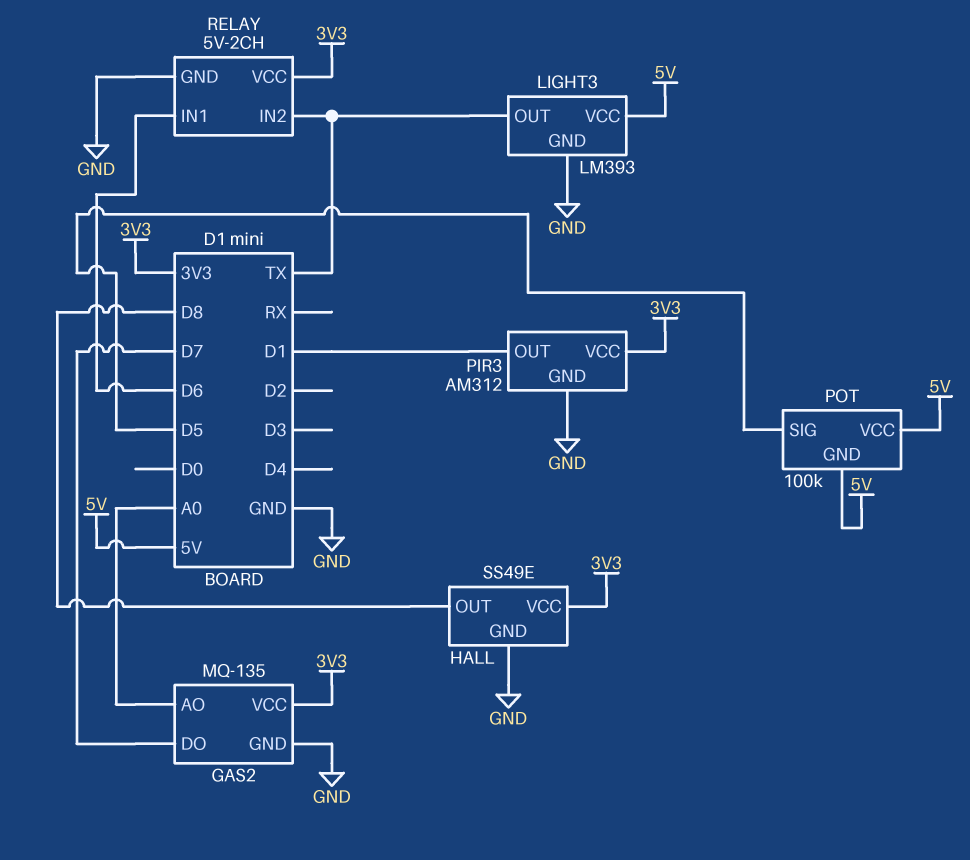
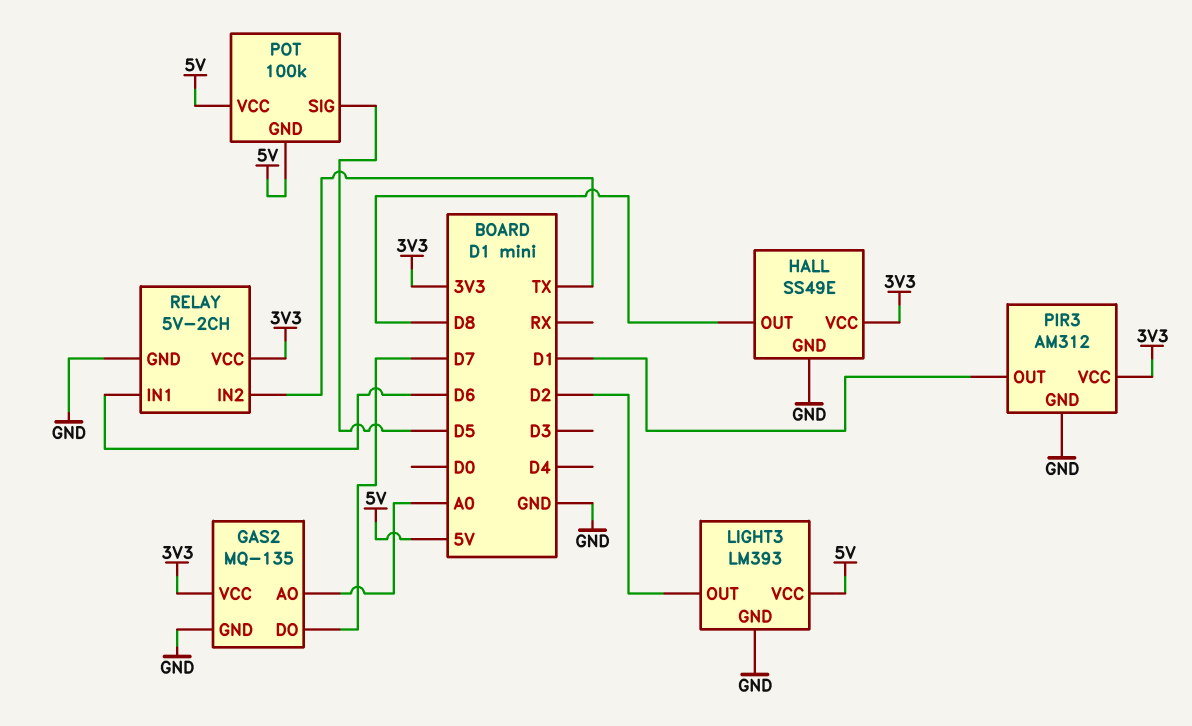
LIGHT3 pin OUT: TX -> D2

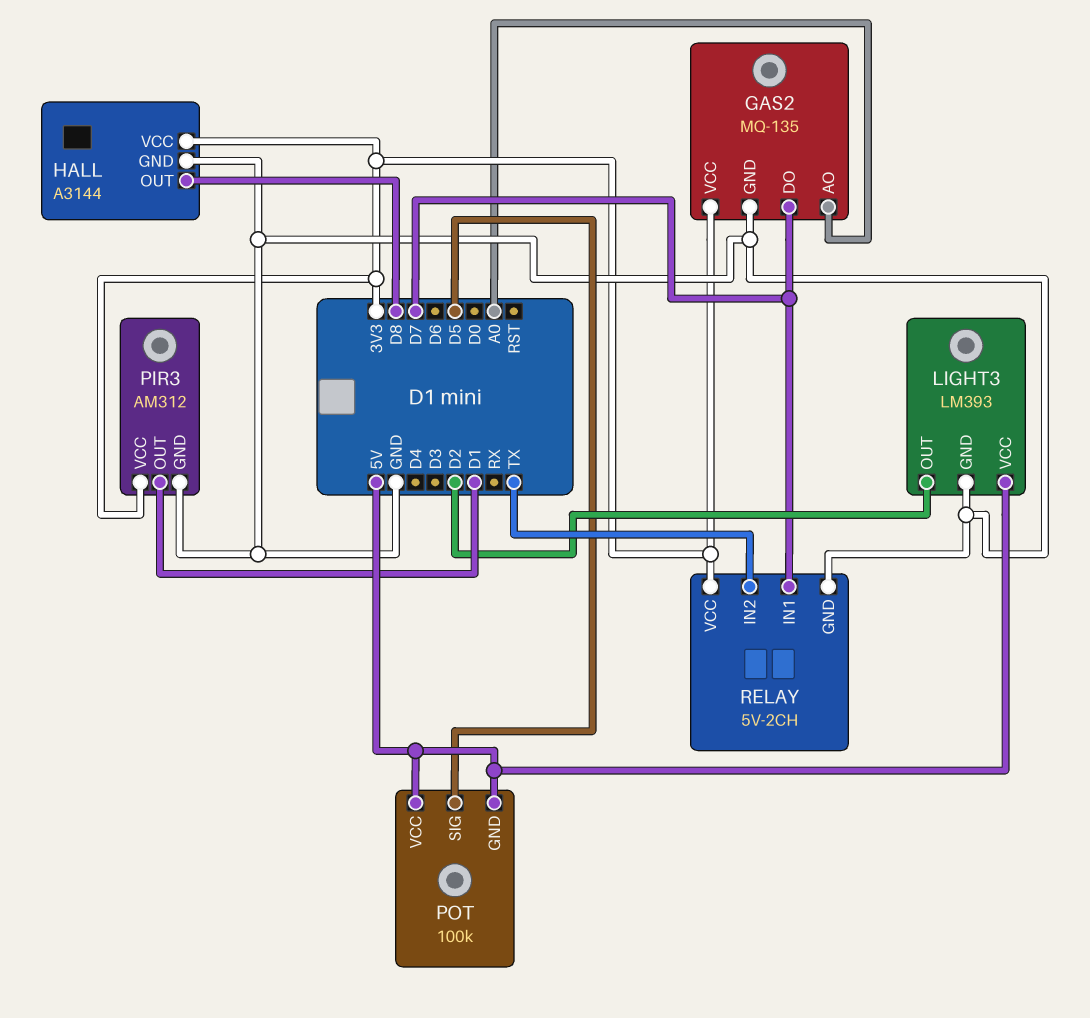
HALL: SS49E -> A3144
RELAY pin IN1: D6 -> D7

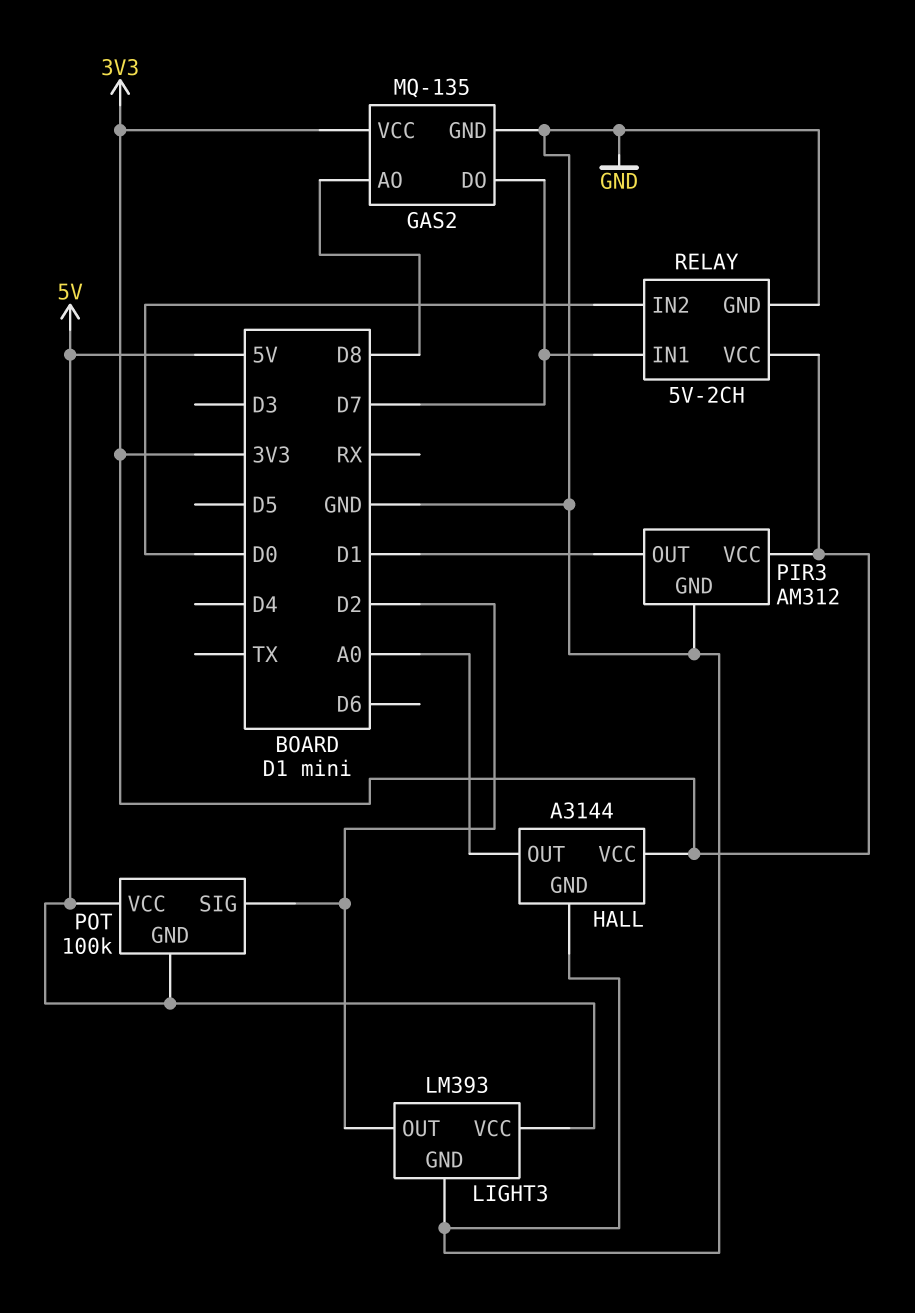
GAS2 pin AO: A0 -> D8
HALL pin OUT: D8 -> A0
POT pin SIG: D5 -> D2
RELAY pin IN2: TX -> D0

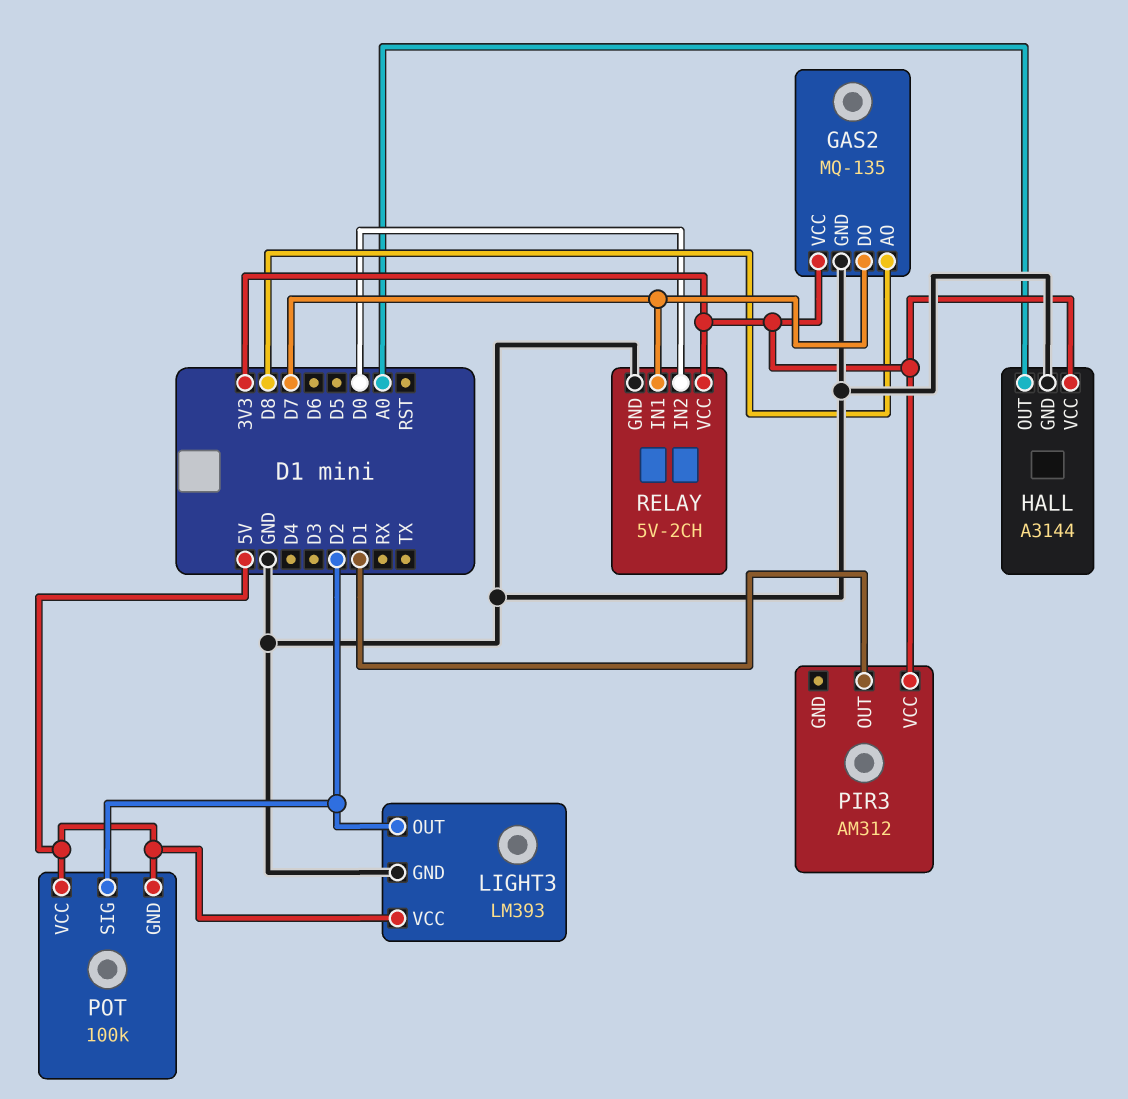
PIR3 pin GND: GND -> none

